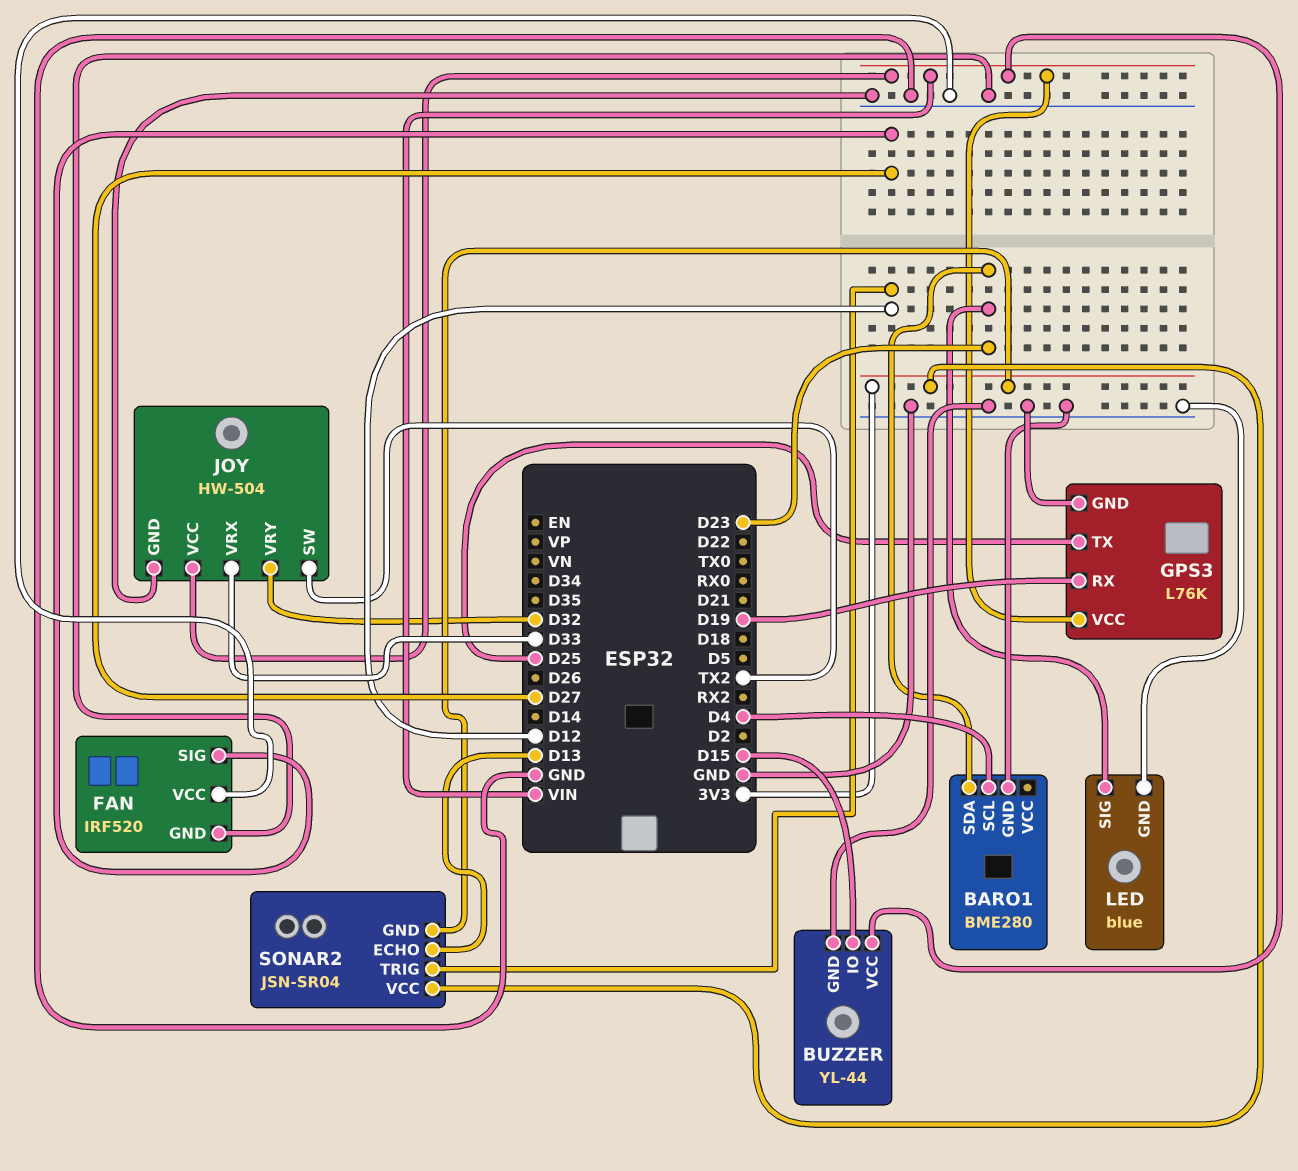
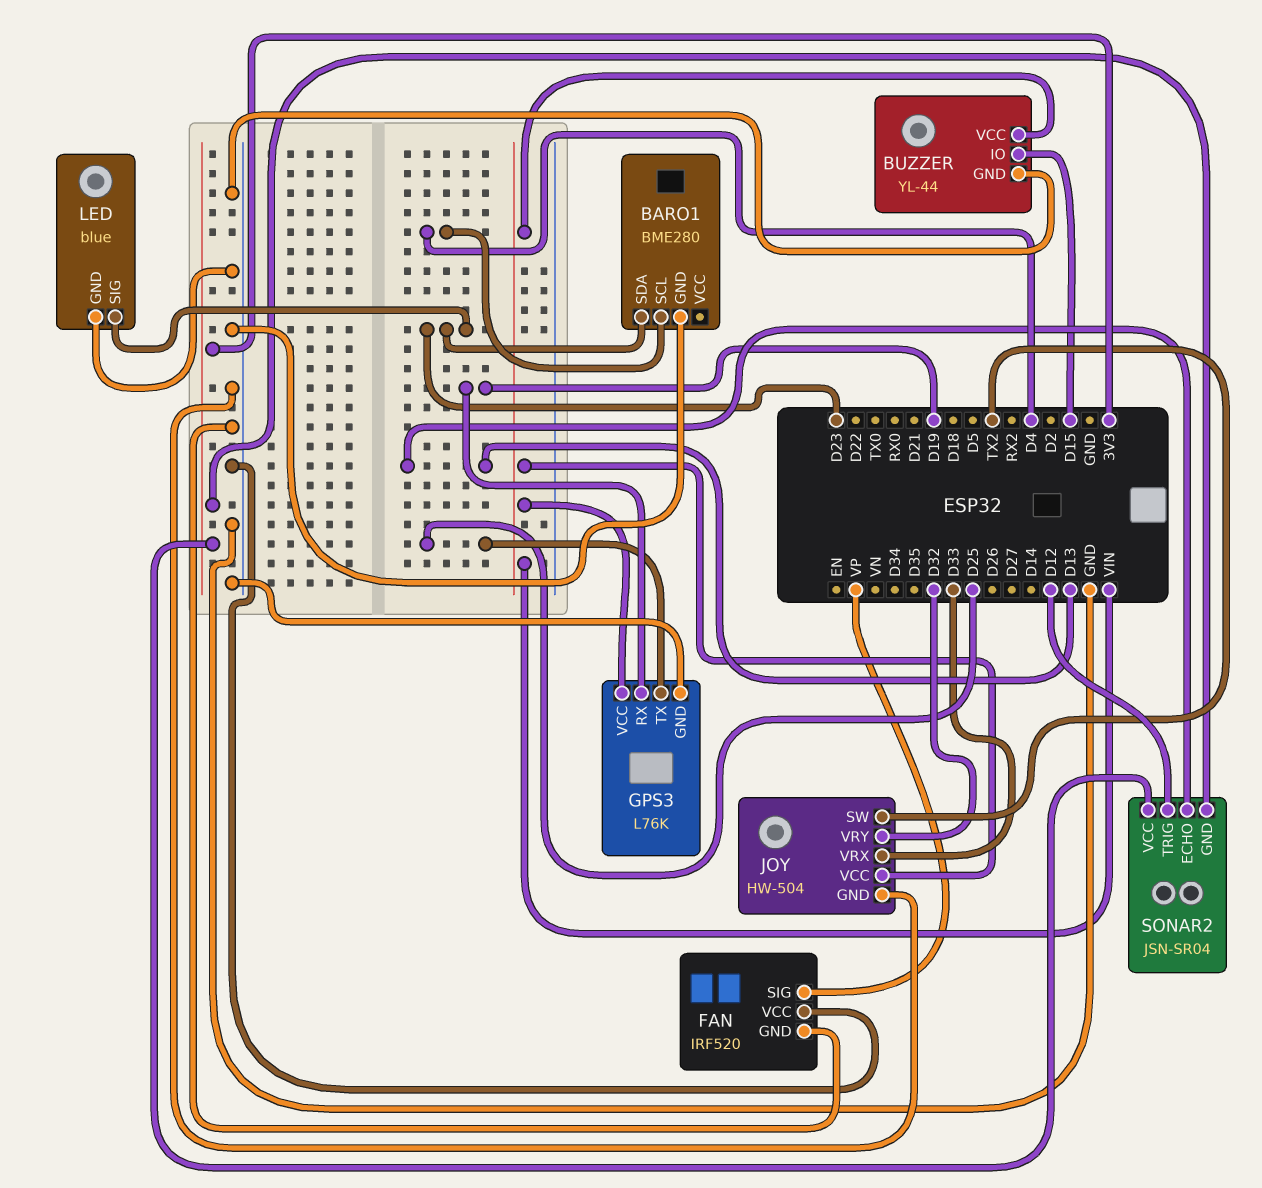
FAN pin SIG: D27 -> VP

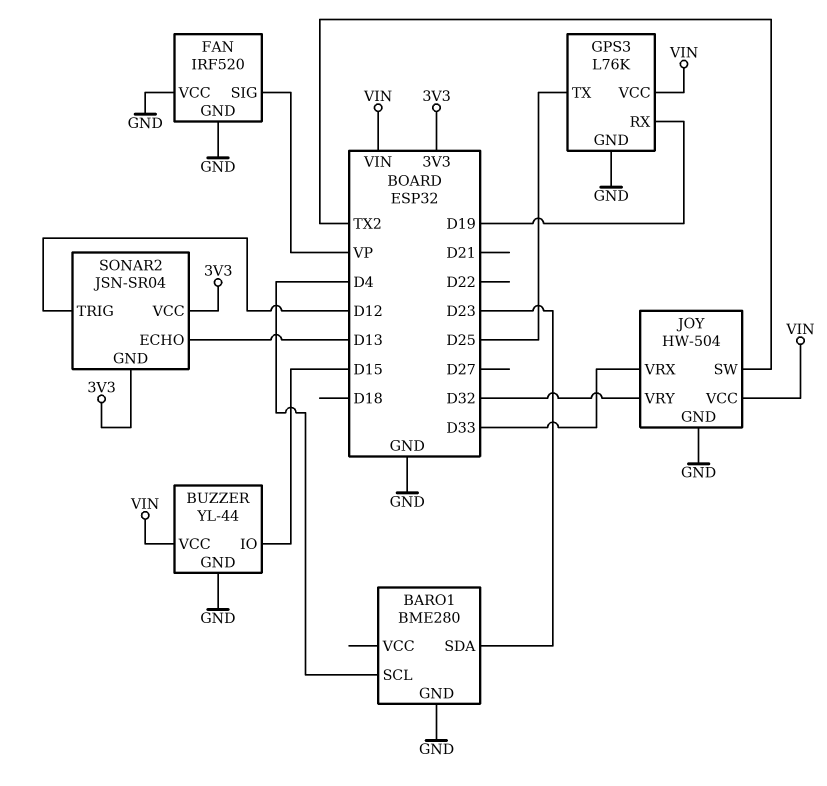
LED: blue -> none
LED pin GND: GND -> none
LED pin SIG: D23 -> none

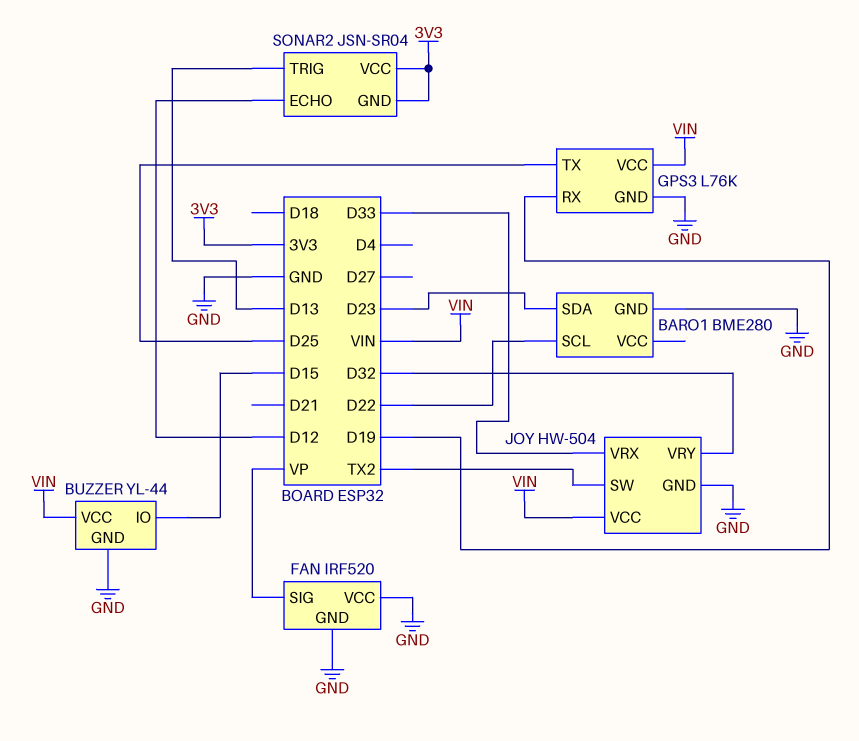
BARO1 pin SCL: D4 -> D22
SONAR2 pin ECHO: D13 -> D12
SONAR2 pin TRIG: D12 -> D13

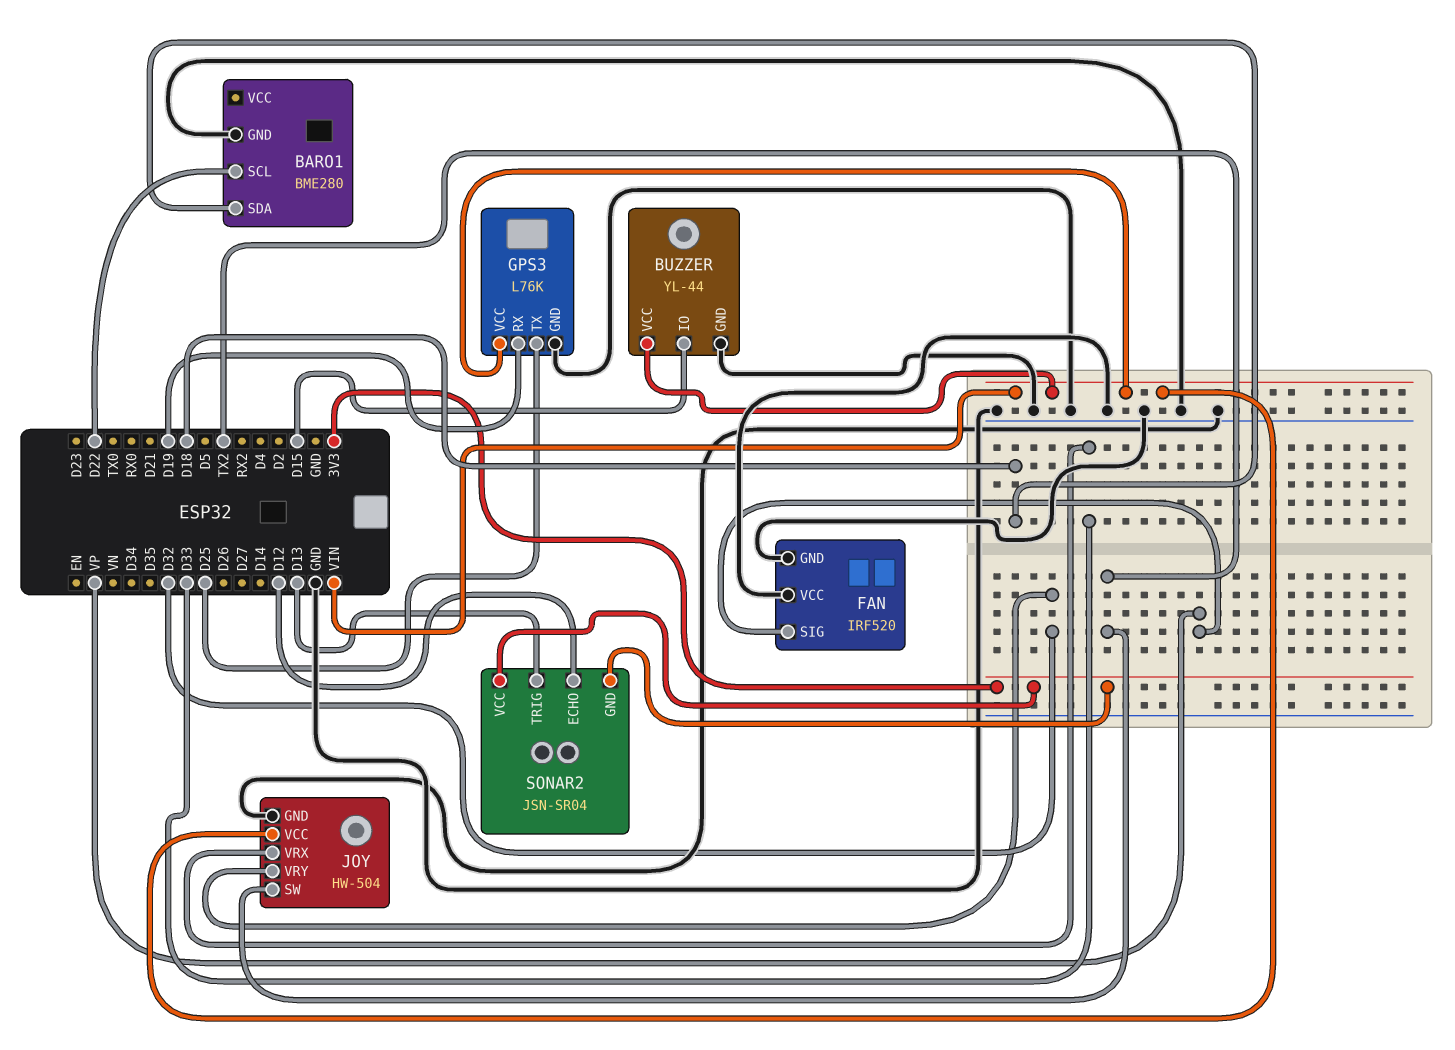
BARO1 pin SDA: D23 -> D18

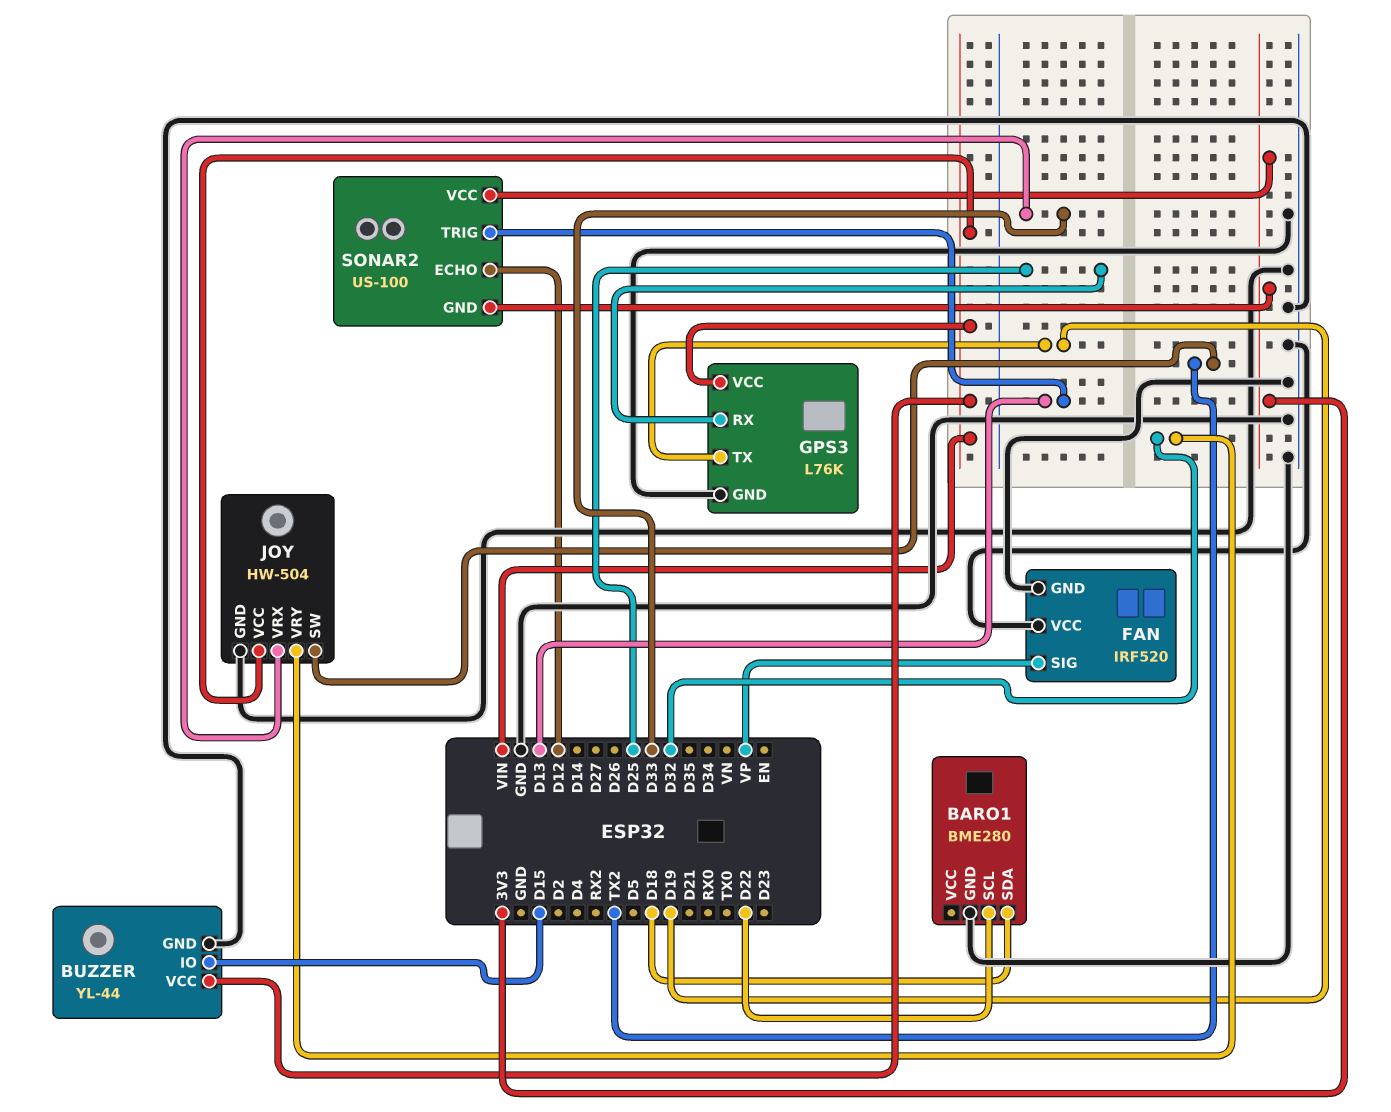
GPS3 pin RX: D19 -> D25
GPS3 pin TX: D25 -> D19
SONAR2: JSN-SR04 -> US-100

